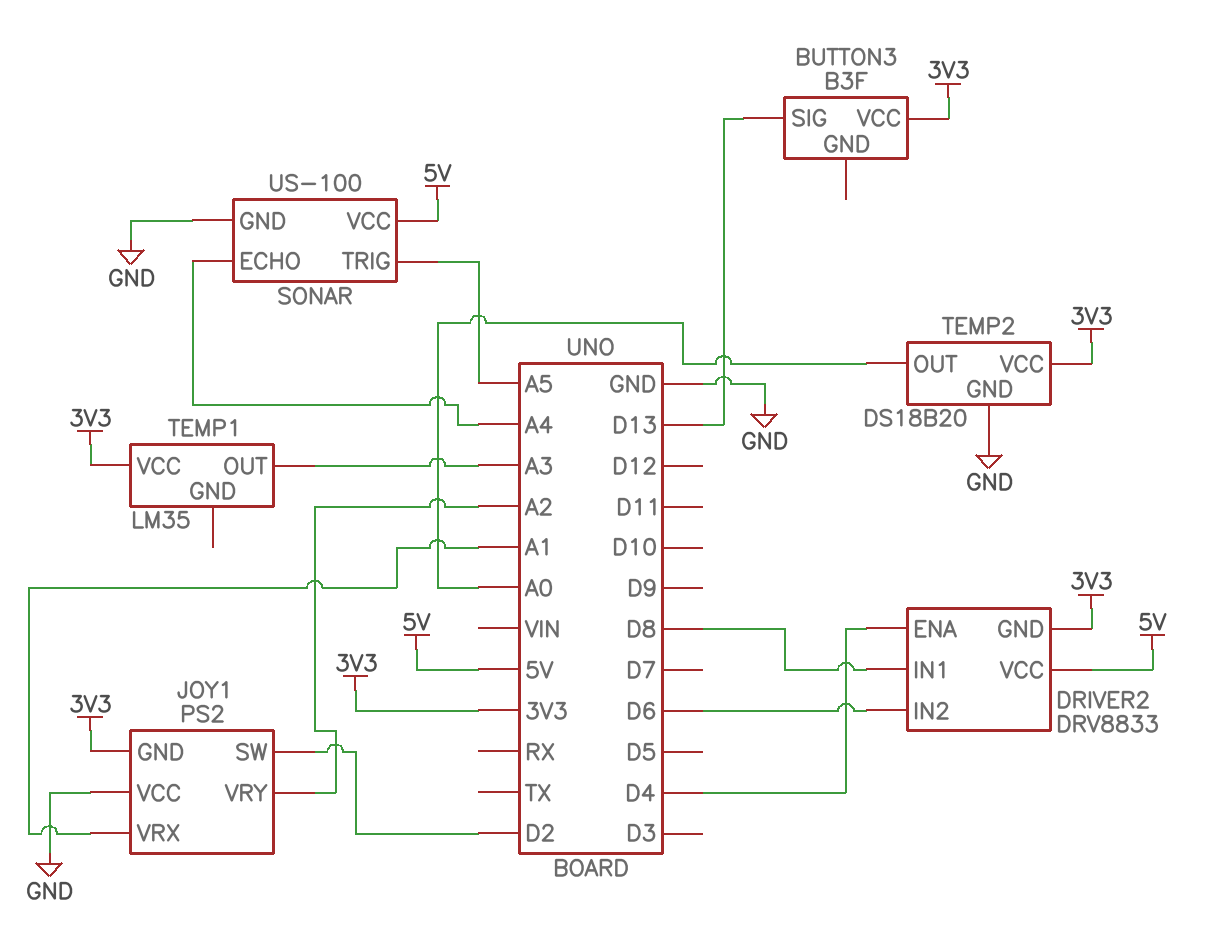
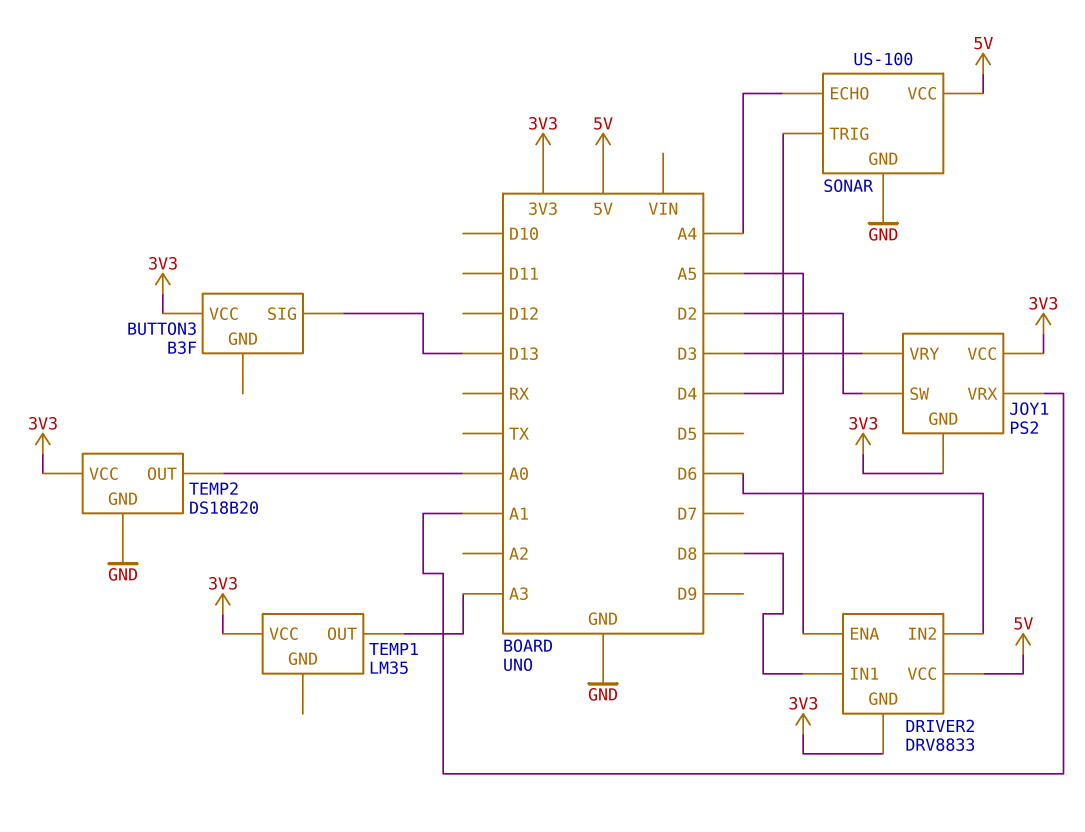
DRIVER2 pin ENA: D4 -> A5
JOY1 pin VCC: GND -> 3V3
JOY1 pin VRY: A2 -> D3
SONAR pin TRIG: A5 -> D4

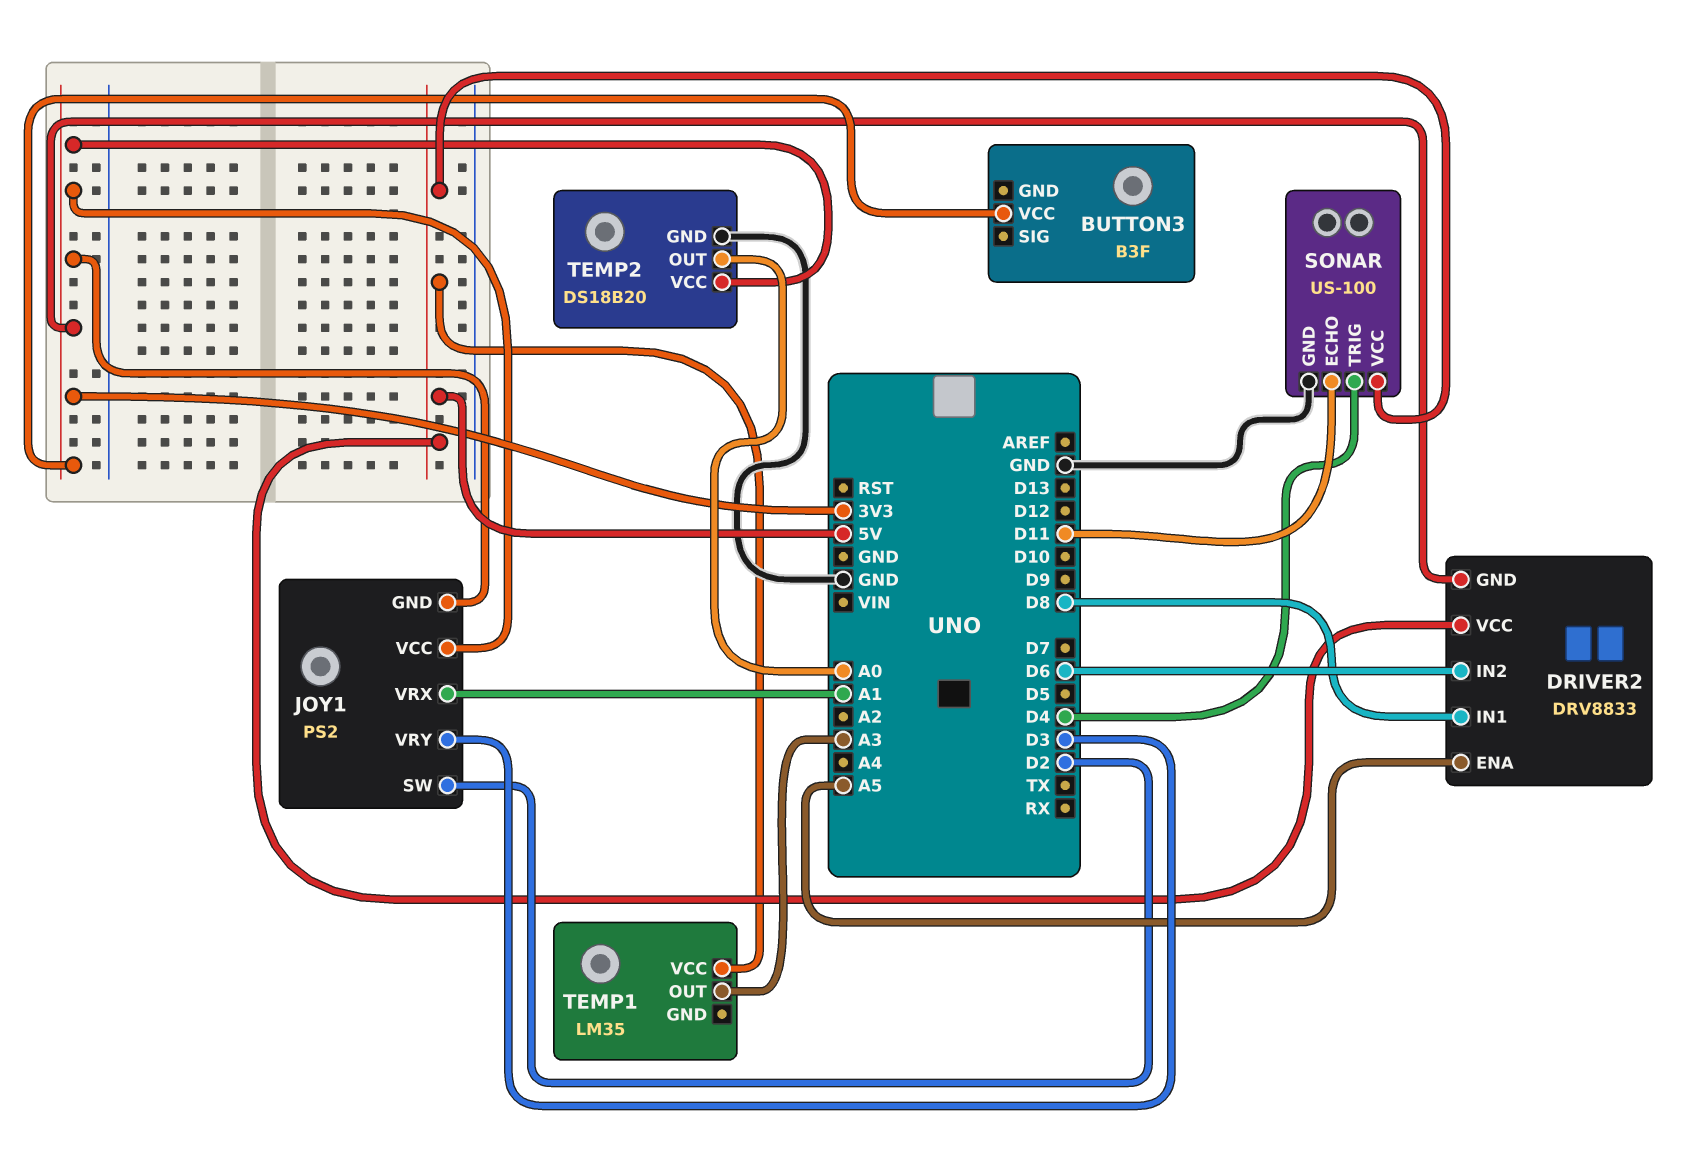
BUTTON3 pin SIG: D13 -> none
SONAR pin ECHO: A4 -> D11
TEMP1 pin VCC: 3V3 -> 5V

